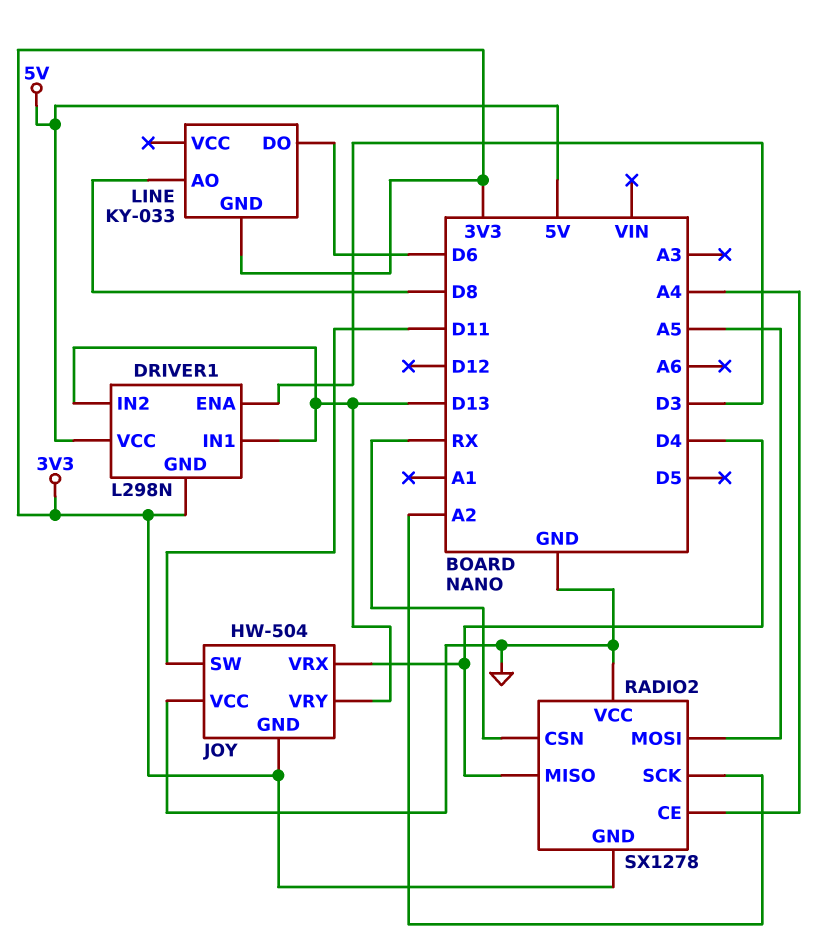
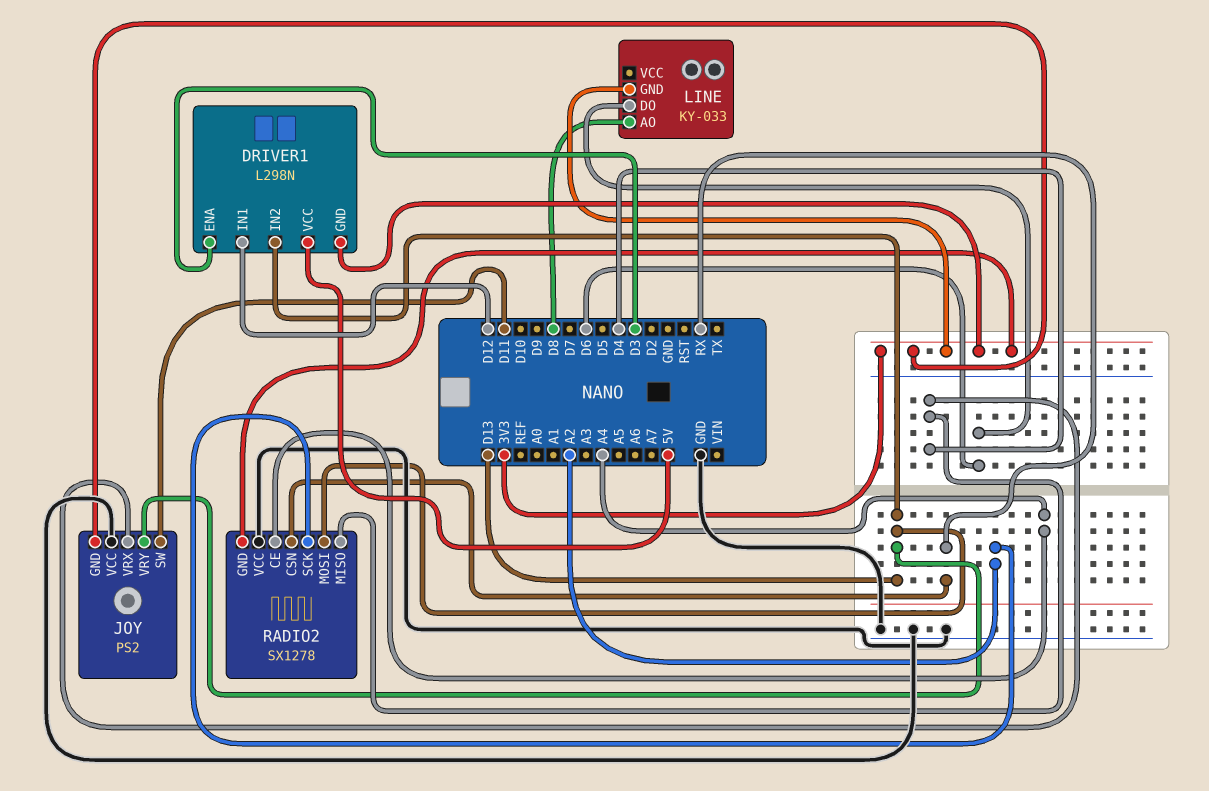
DRIVER1 pin IN1: D13 -> D12
JOY: HW-504 -> PS2
RADIO2 pin MOSI: A5 -> D13

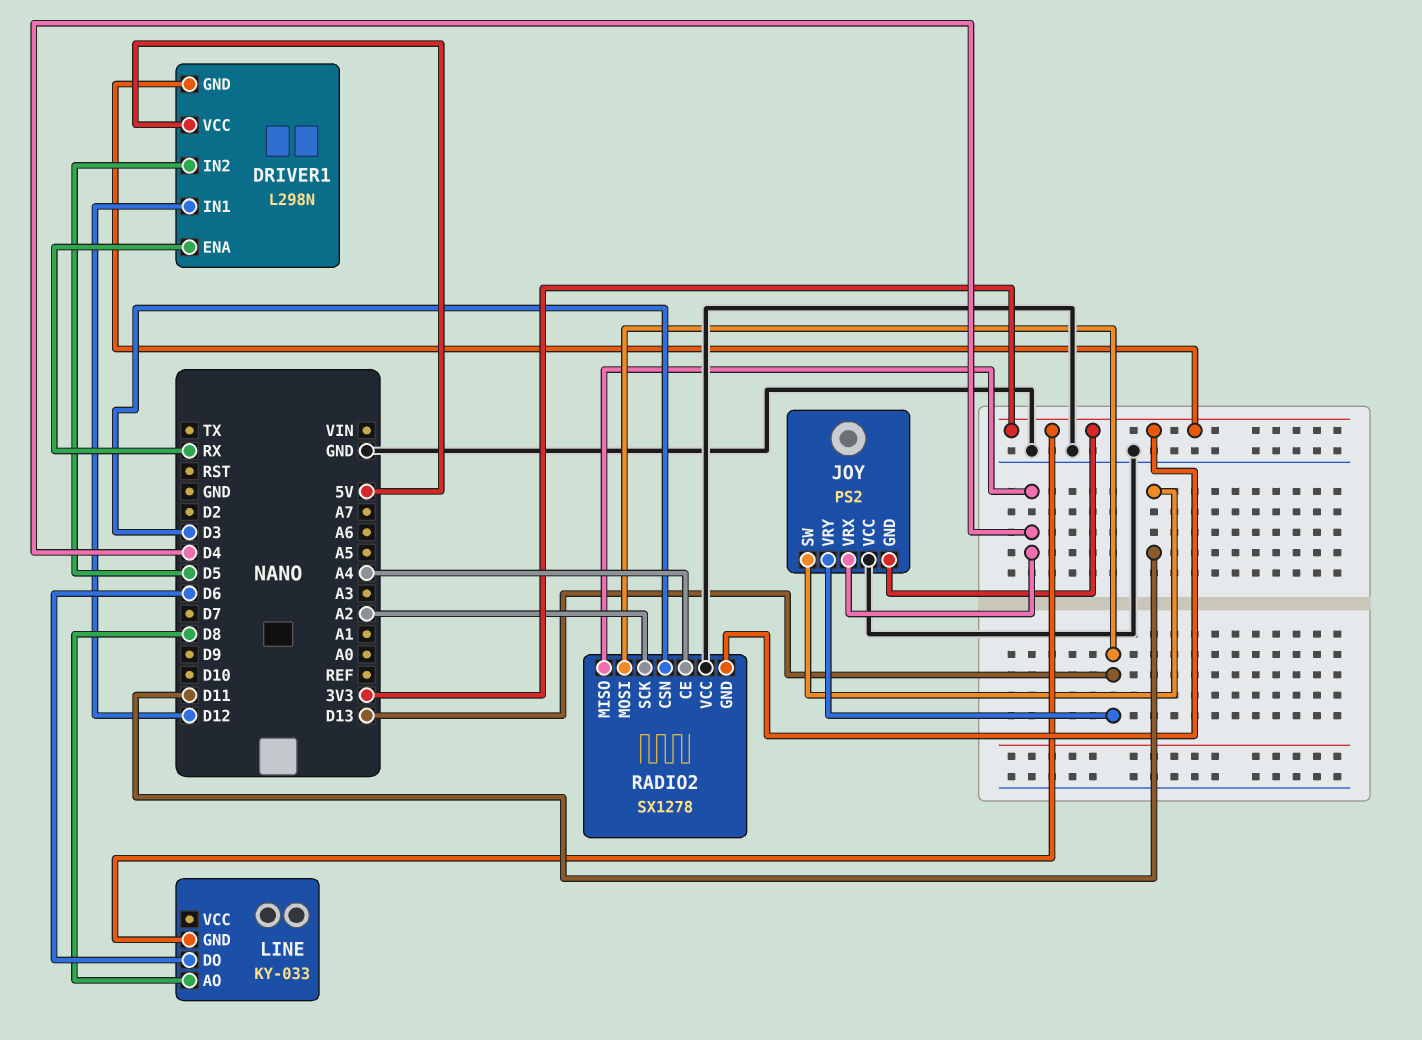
DRIVER1 pin ENA: D3 -> RX
DRIVER1 pin IN2: D13 -> D5
RADIO2 pin CSN: RX -> D3

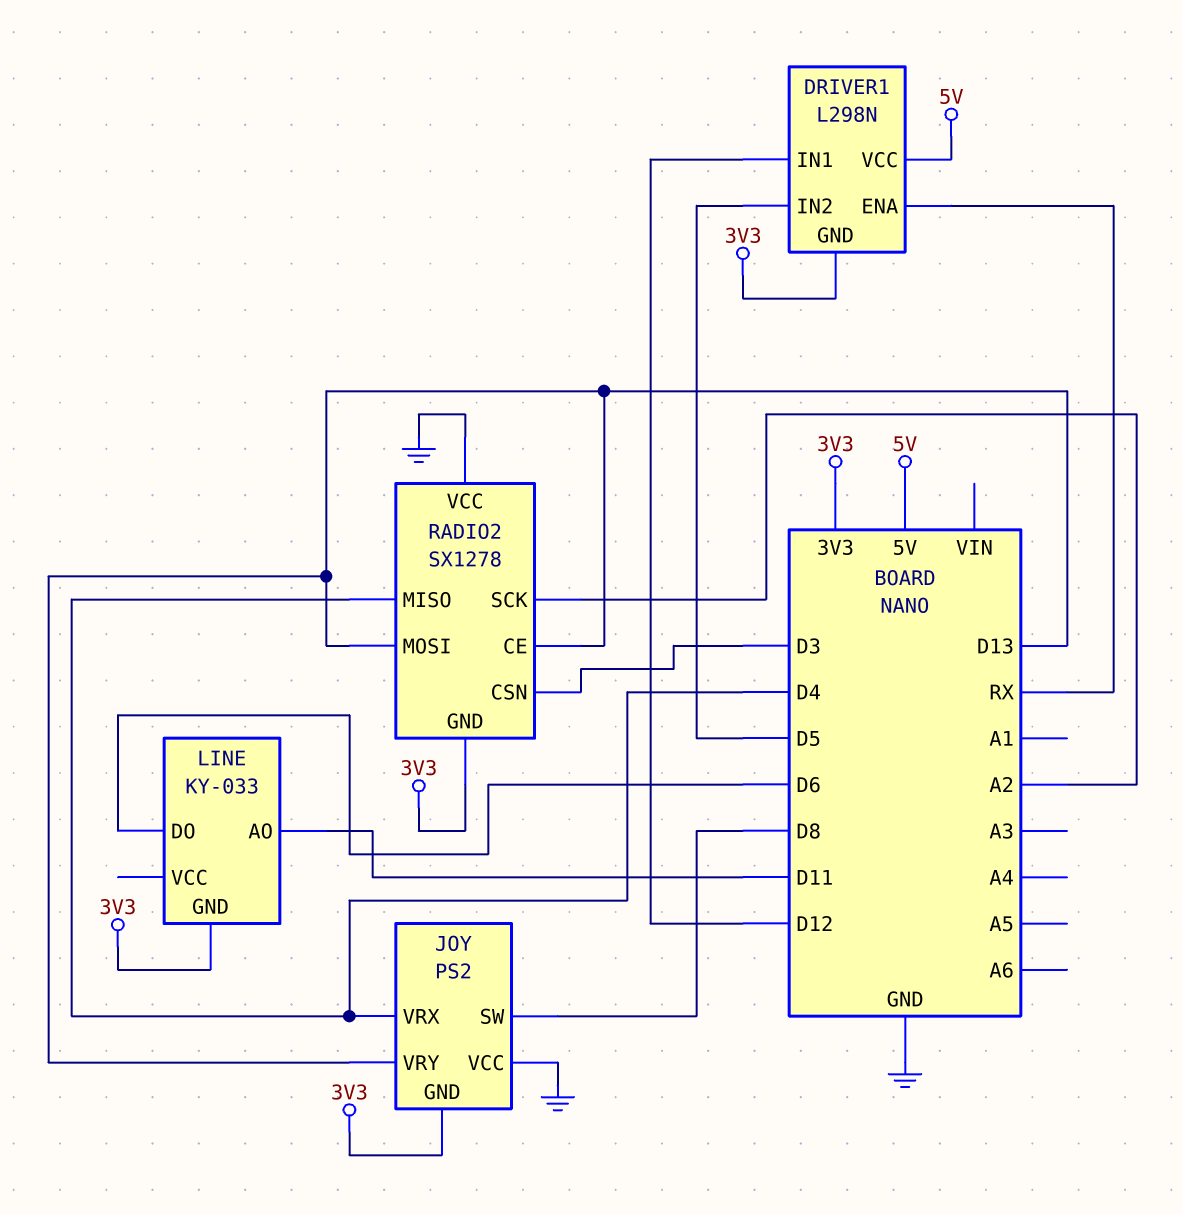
JOY pin SW: D11 -> D8
LINE pin AO: D8 -> D11
RADIO2 pin CE: A4 -> D13

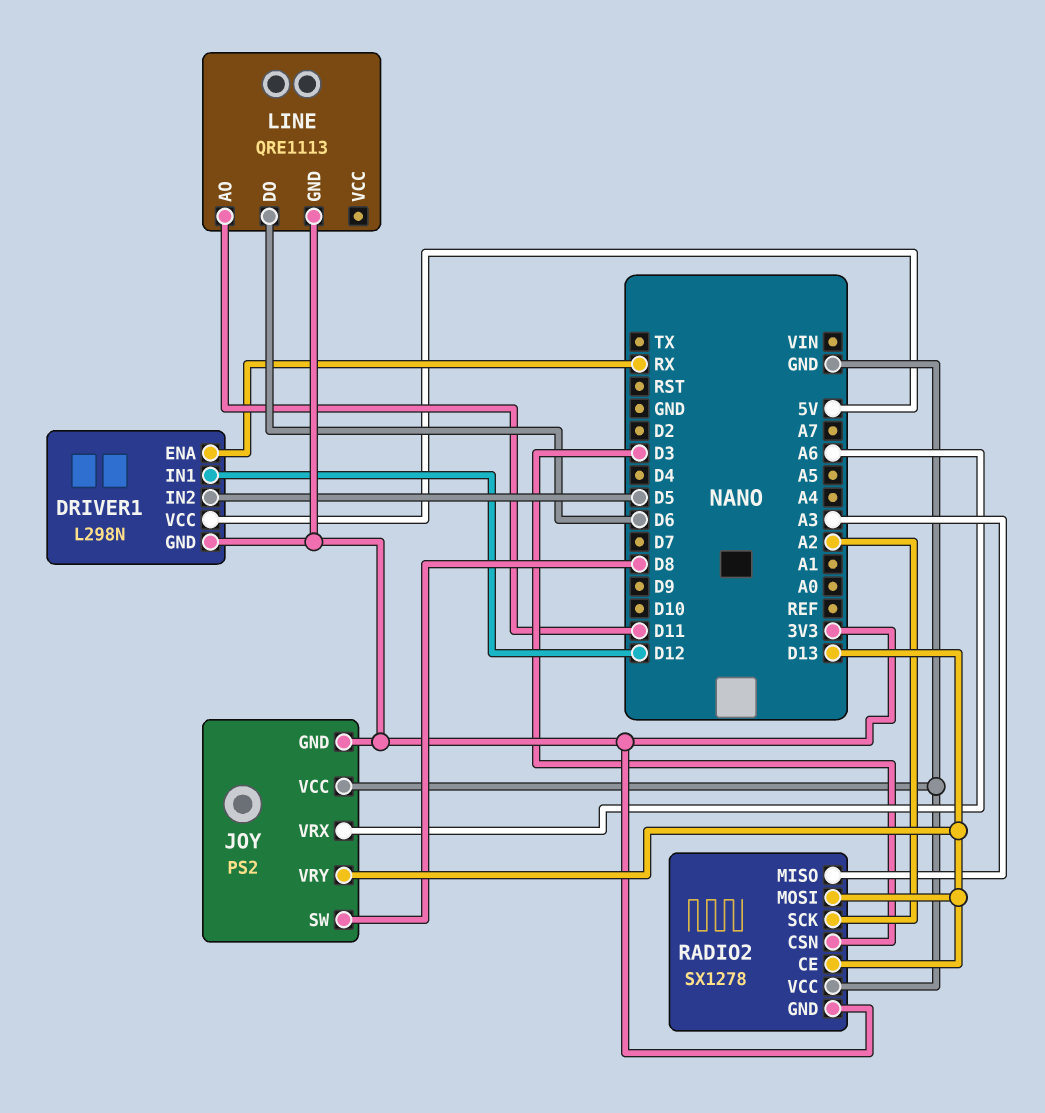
JOY pin VRX: D4 -> A6
LINE: KY-033 -> QRE1113
RADIO2 pin MISO: D4 -> A3

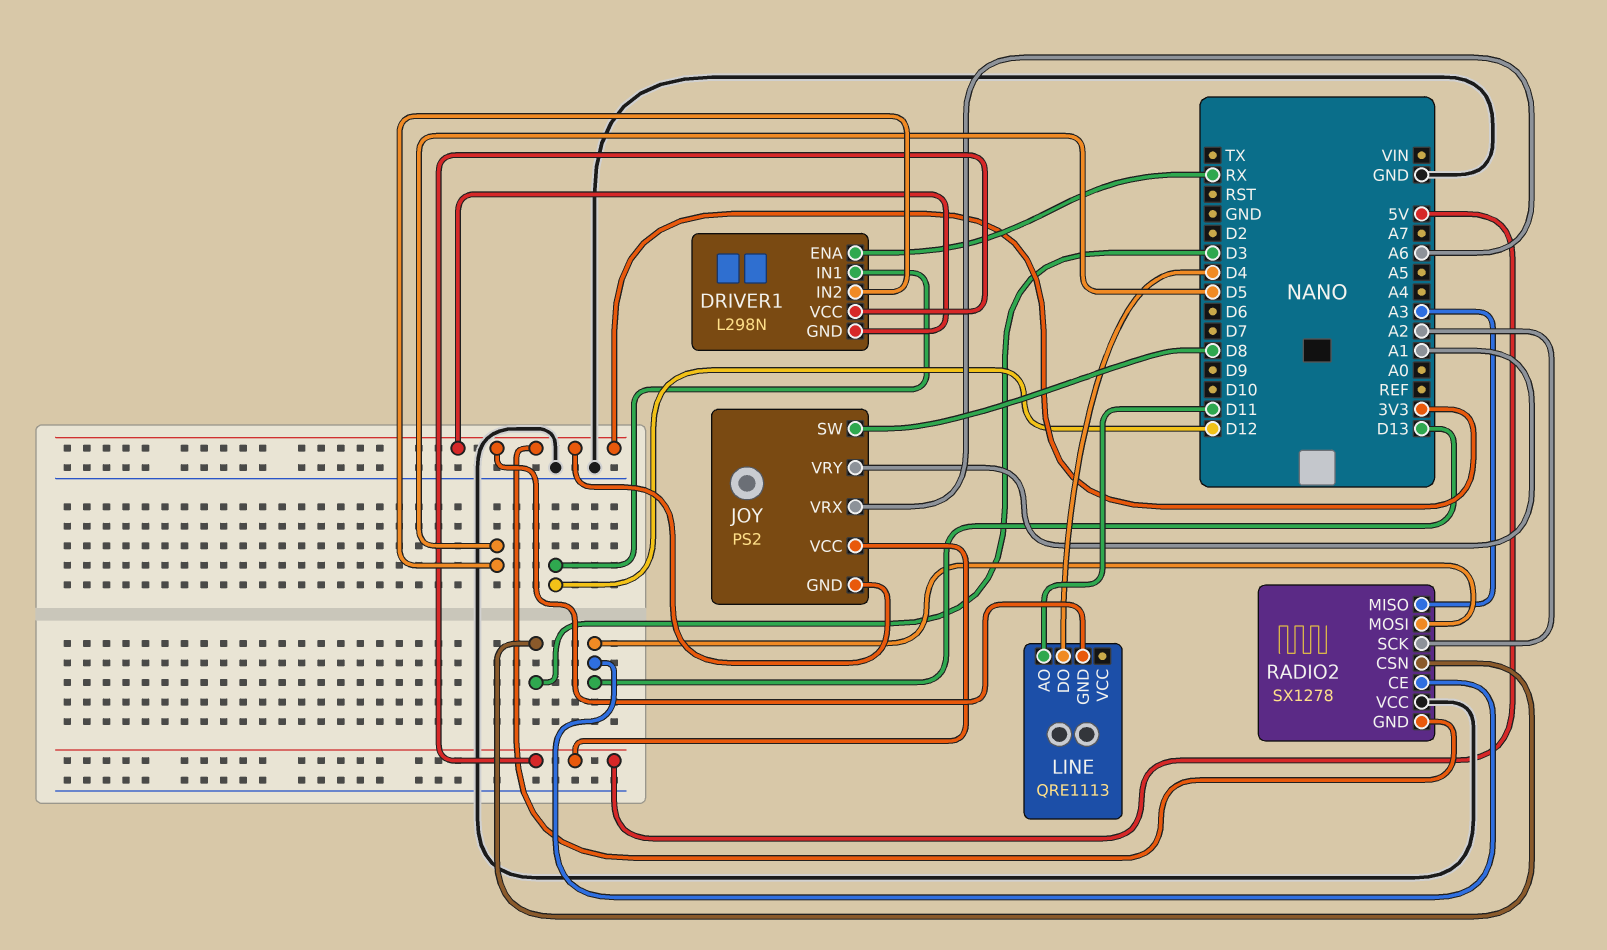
JOY pin VCC: GND -> 5V
JOY pin VRY: D13 -> A1
LINE pin DO: D6 -> D4

